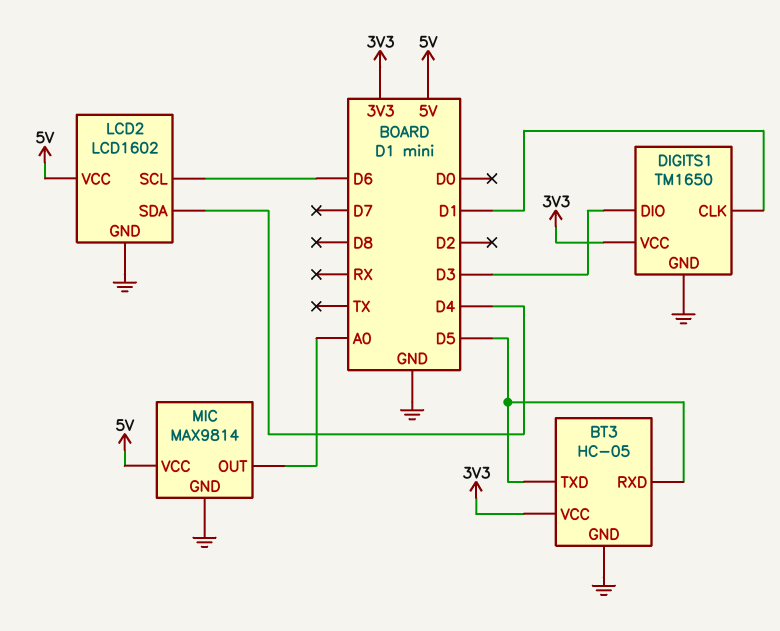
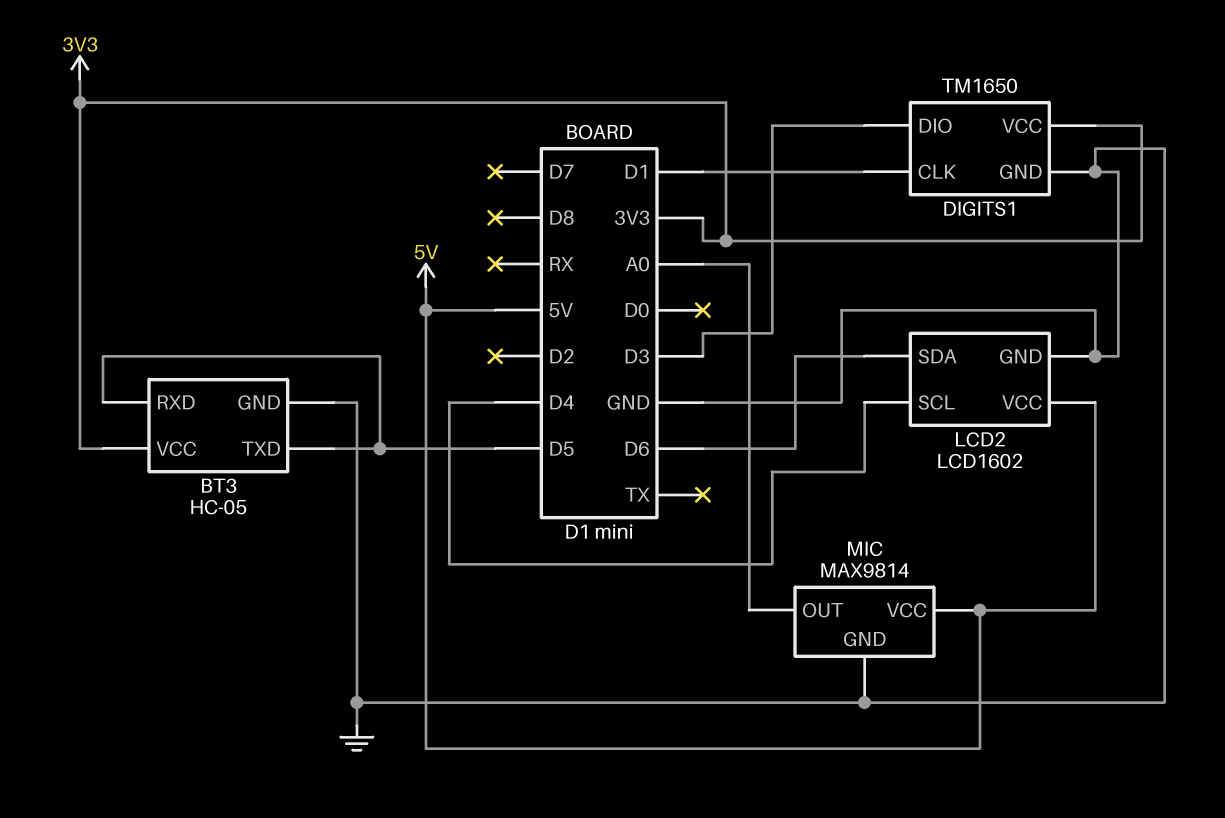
LCD2 pin SCL: D6 -> D4
LCD2 pin SDA: D4 -> D6

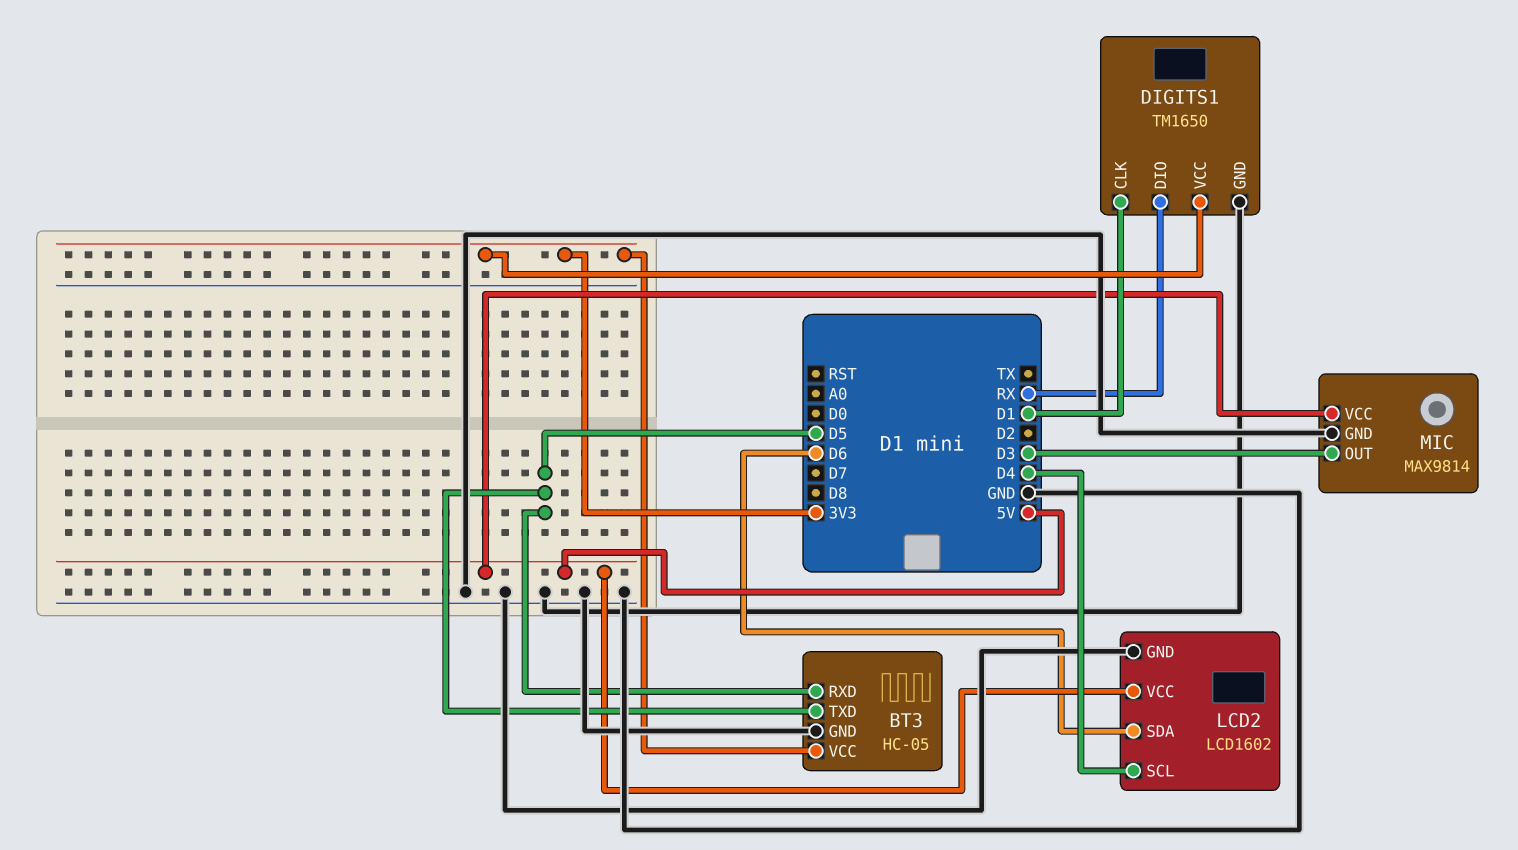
DIGITS1 pin DIO: D3 -> RX
MIC pin OUT: A0 -> D3

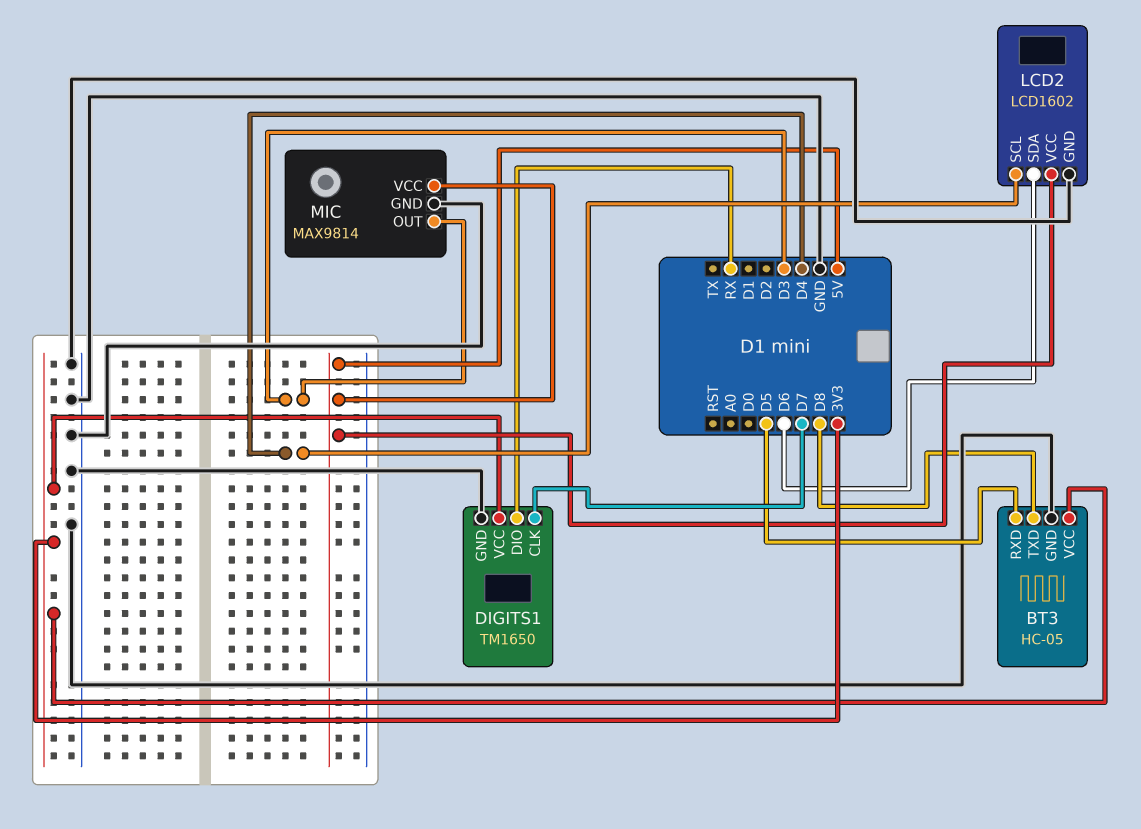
BT3 pin TXD: D5 -> D8
DIGITS1 pin CLK: D1 -> D7

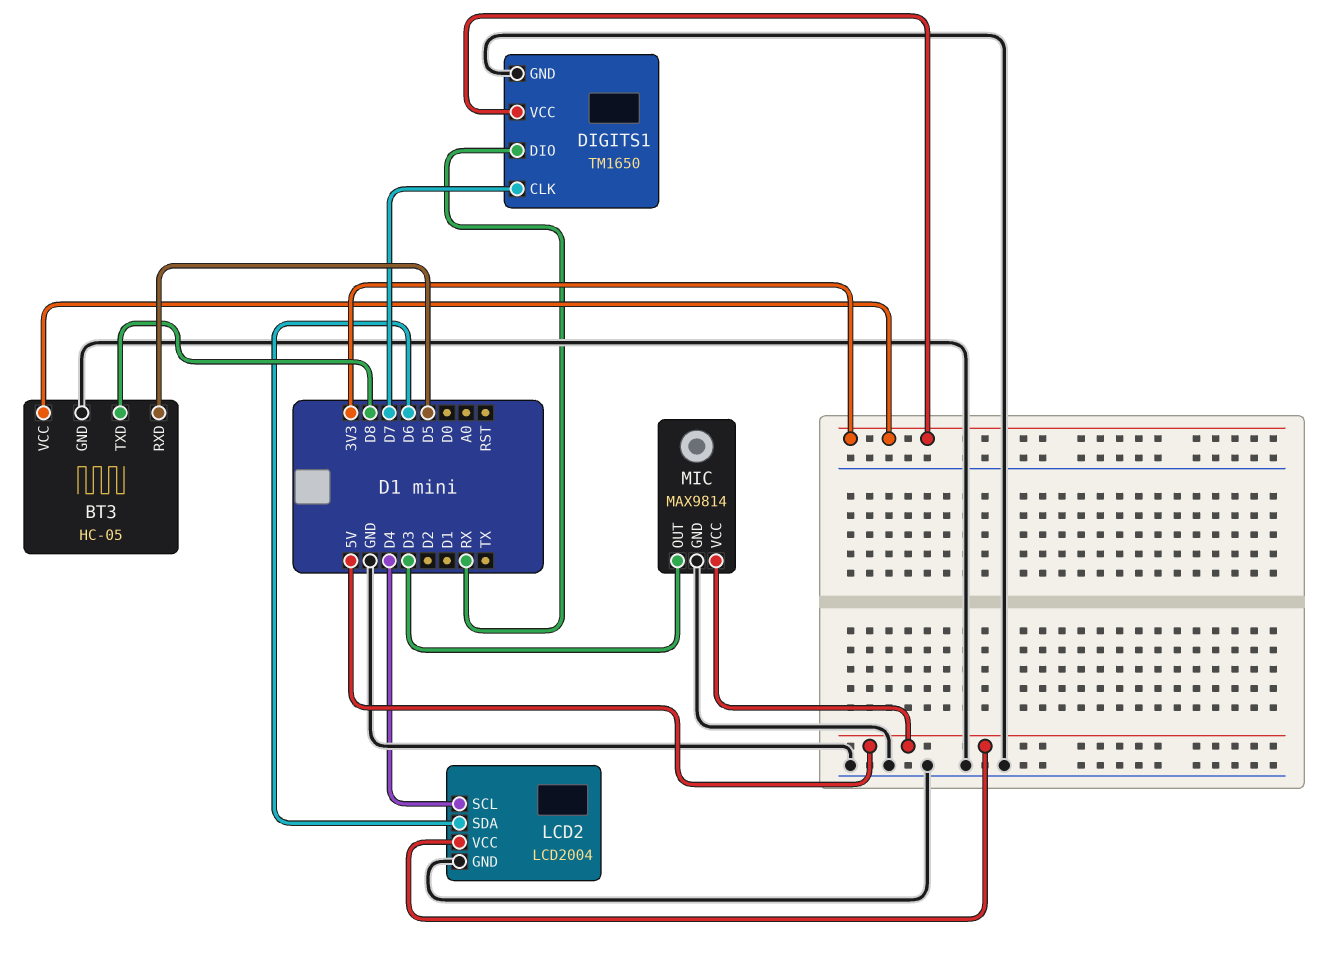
LCD2: LCD1602 -> LCD2004

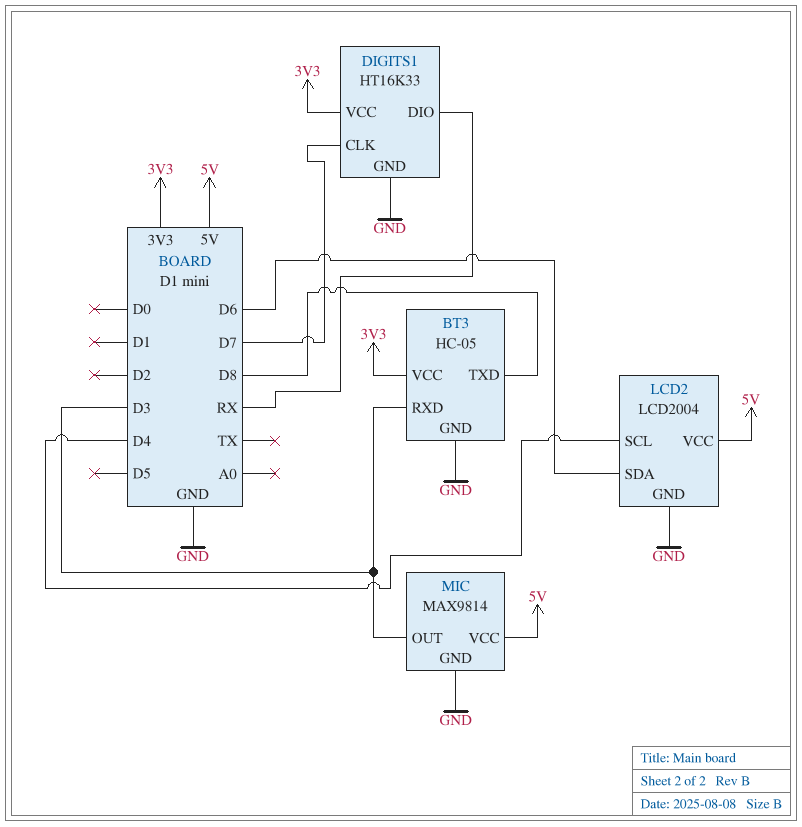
BT3 pin RXD: D5 -> D3
DIGITS1: TM1650 -> HT16K33

